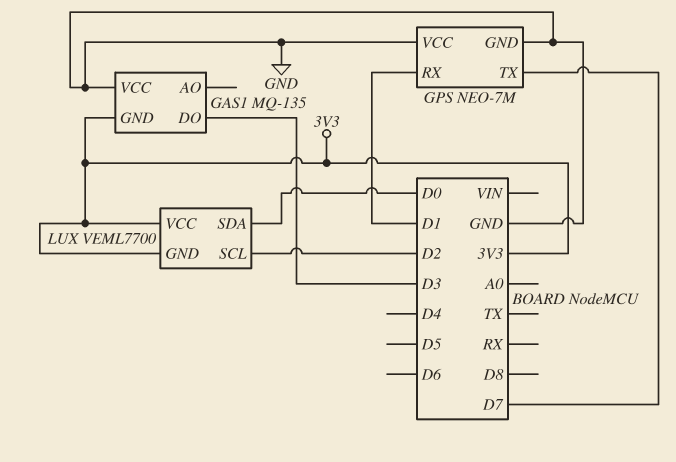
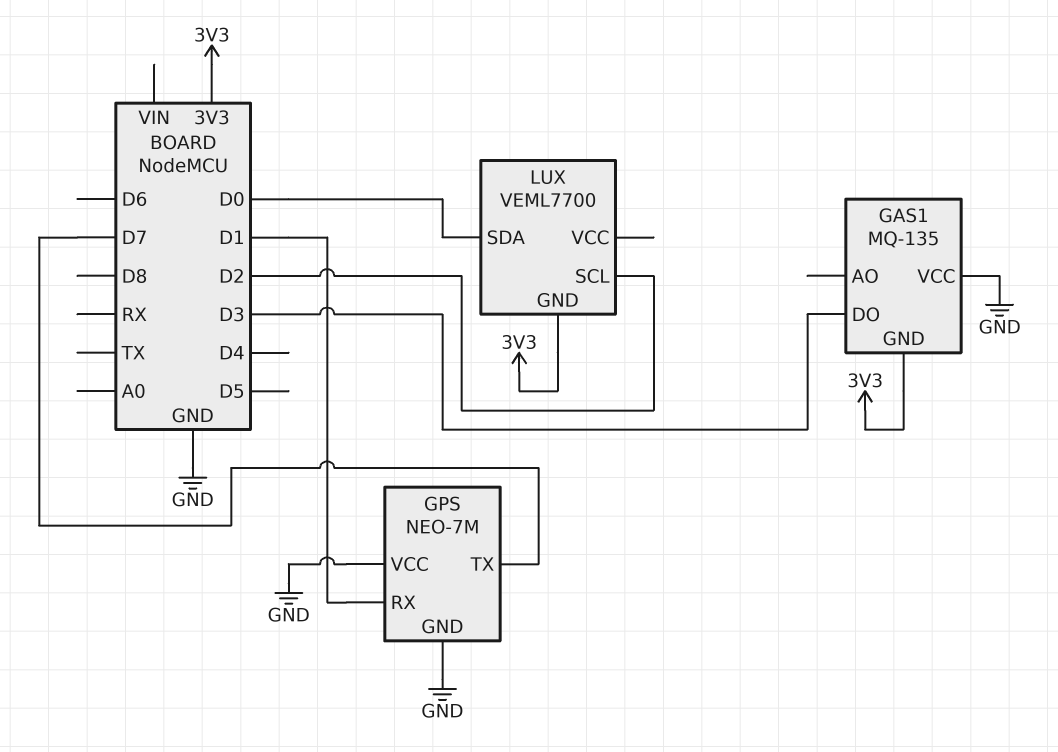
LUX pin VCC: 3V3 -> none

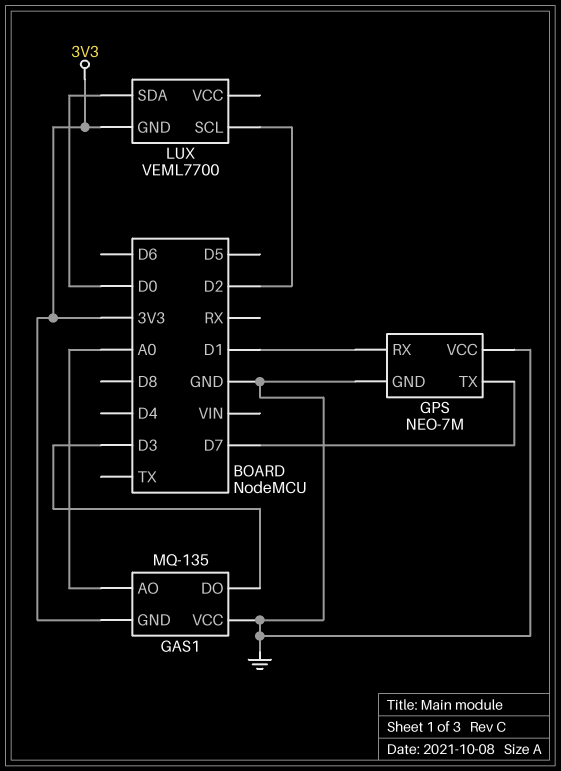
GAS1 pin AO: none -> A0

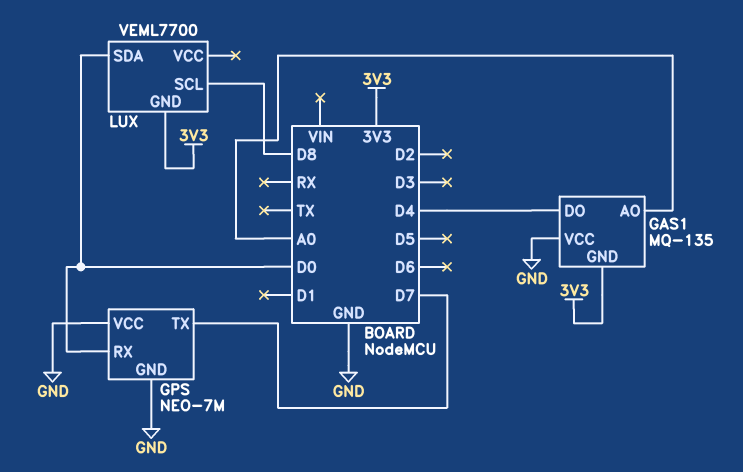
GAS1 pin DO: D3 -> D4
GPS pin RX: D1 -> D0
LUX pin SCL: D2 -> D8

